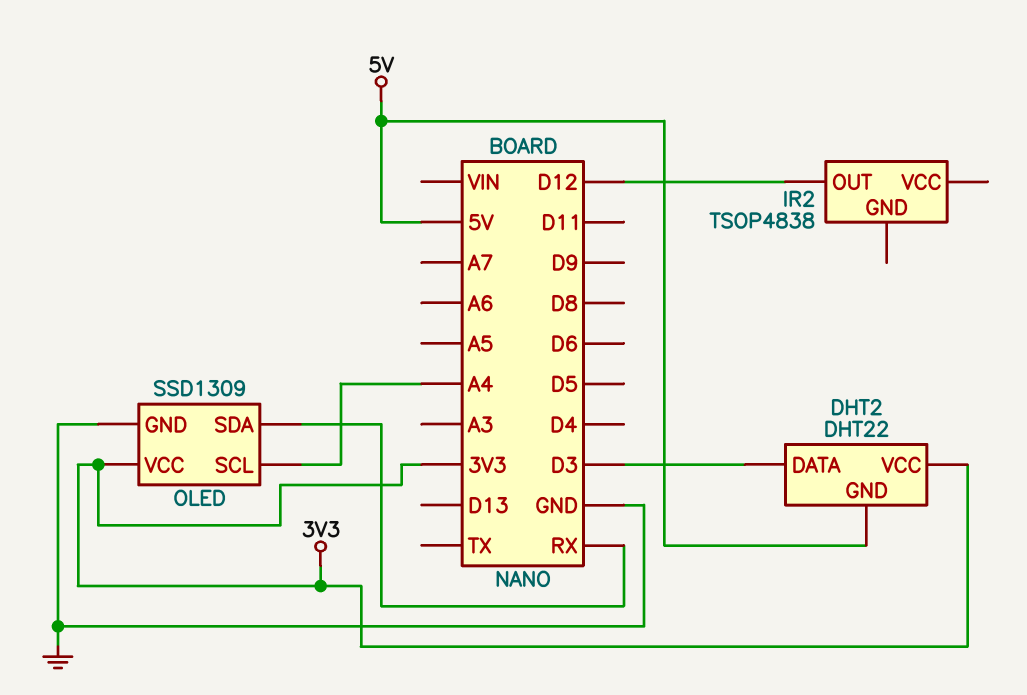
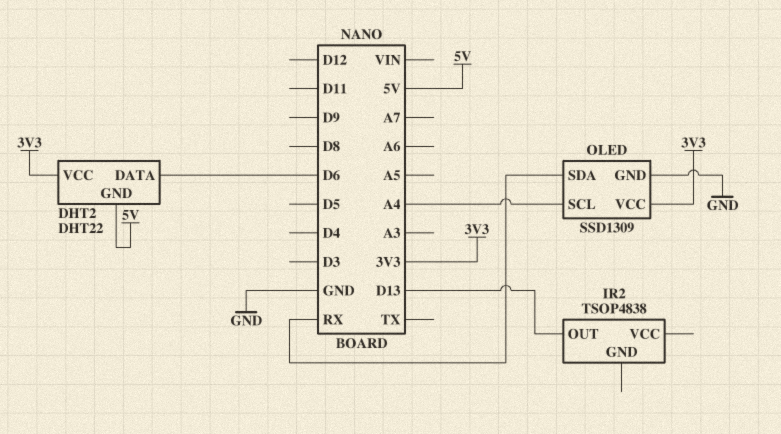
DHT2 pin DATA: D3 -> D6
IR2 pin OUT: D12 -> D13

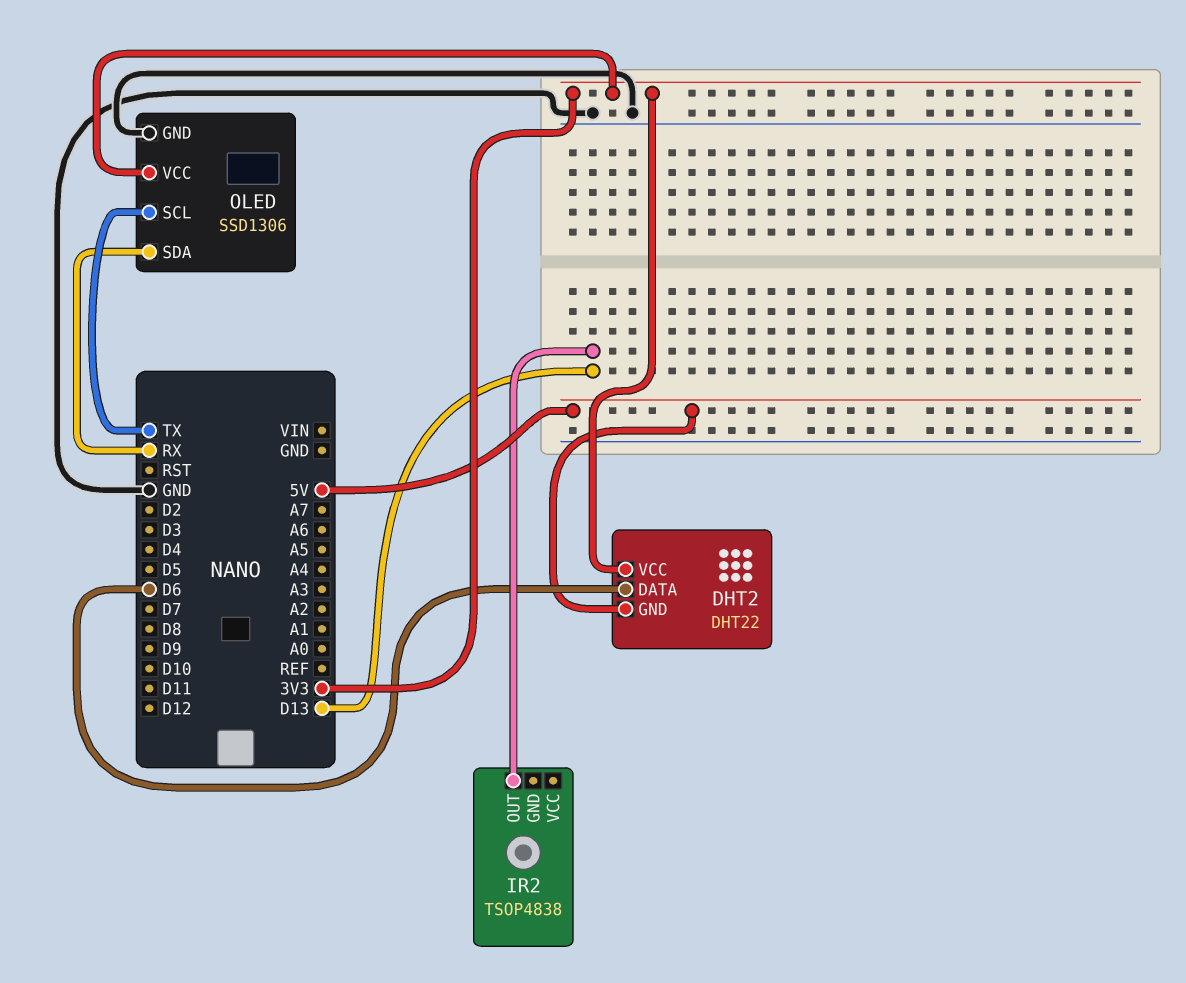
OLED: SSD1309 -> SSD1306
OLED pin SCL: A4 -> TX

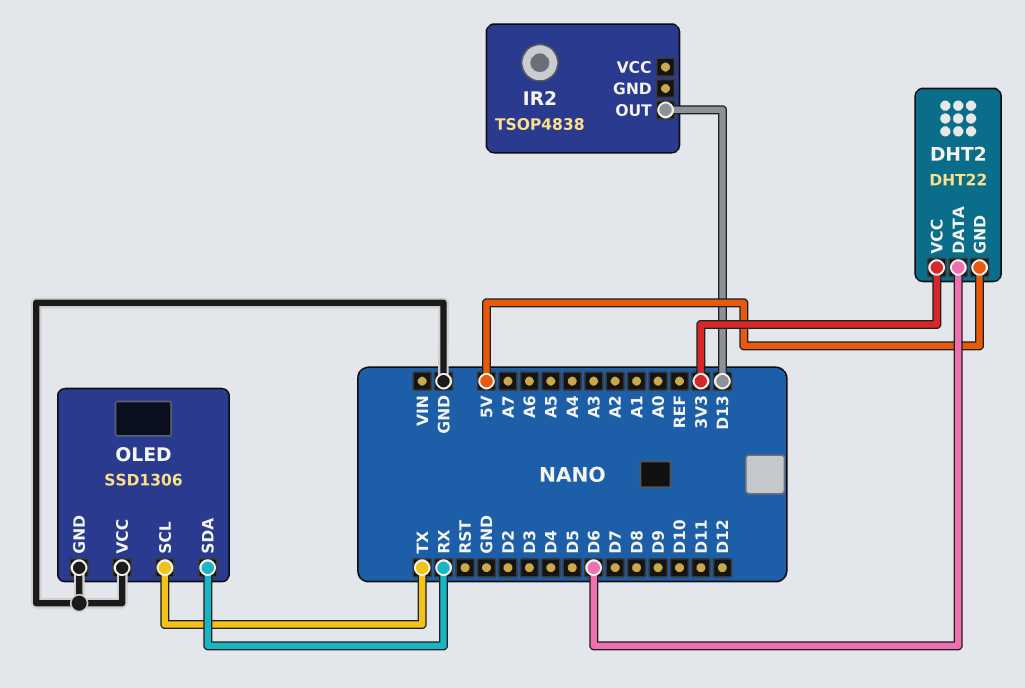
OLED pin VCC: 3V3 -> GND

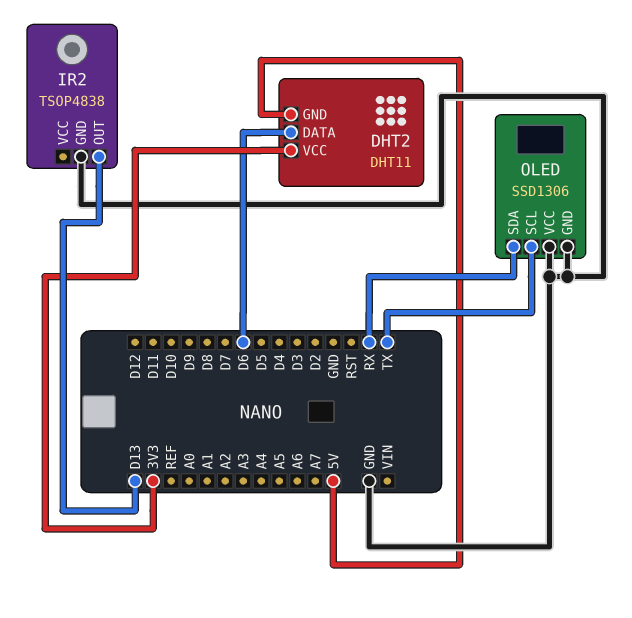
DHT2: DHT22 -> DHT11
IR2 pin GND: none -> GND

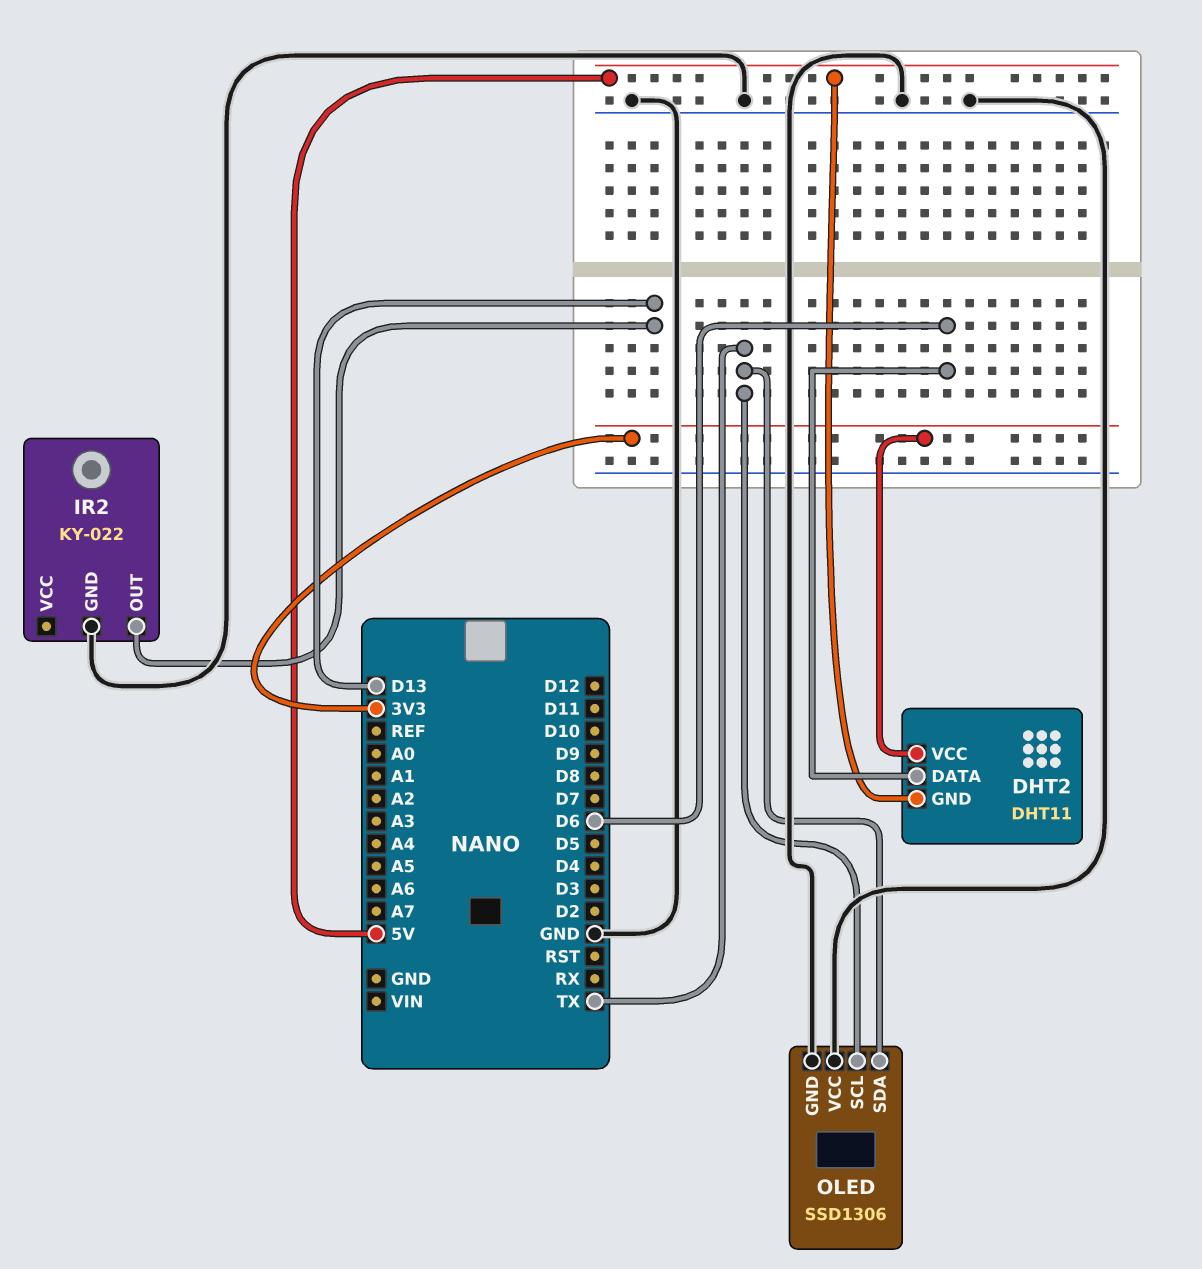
IR2: TSOP4838 -> KY-022
OLED pin SDA: RX -> TX

